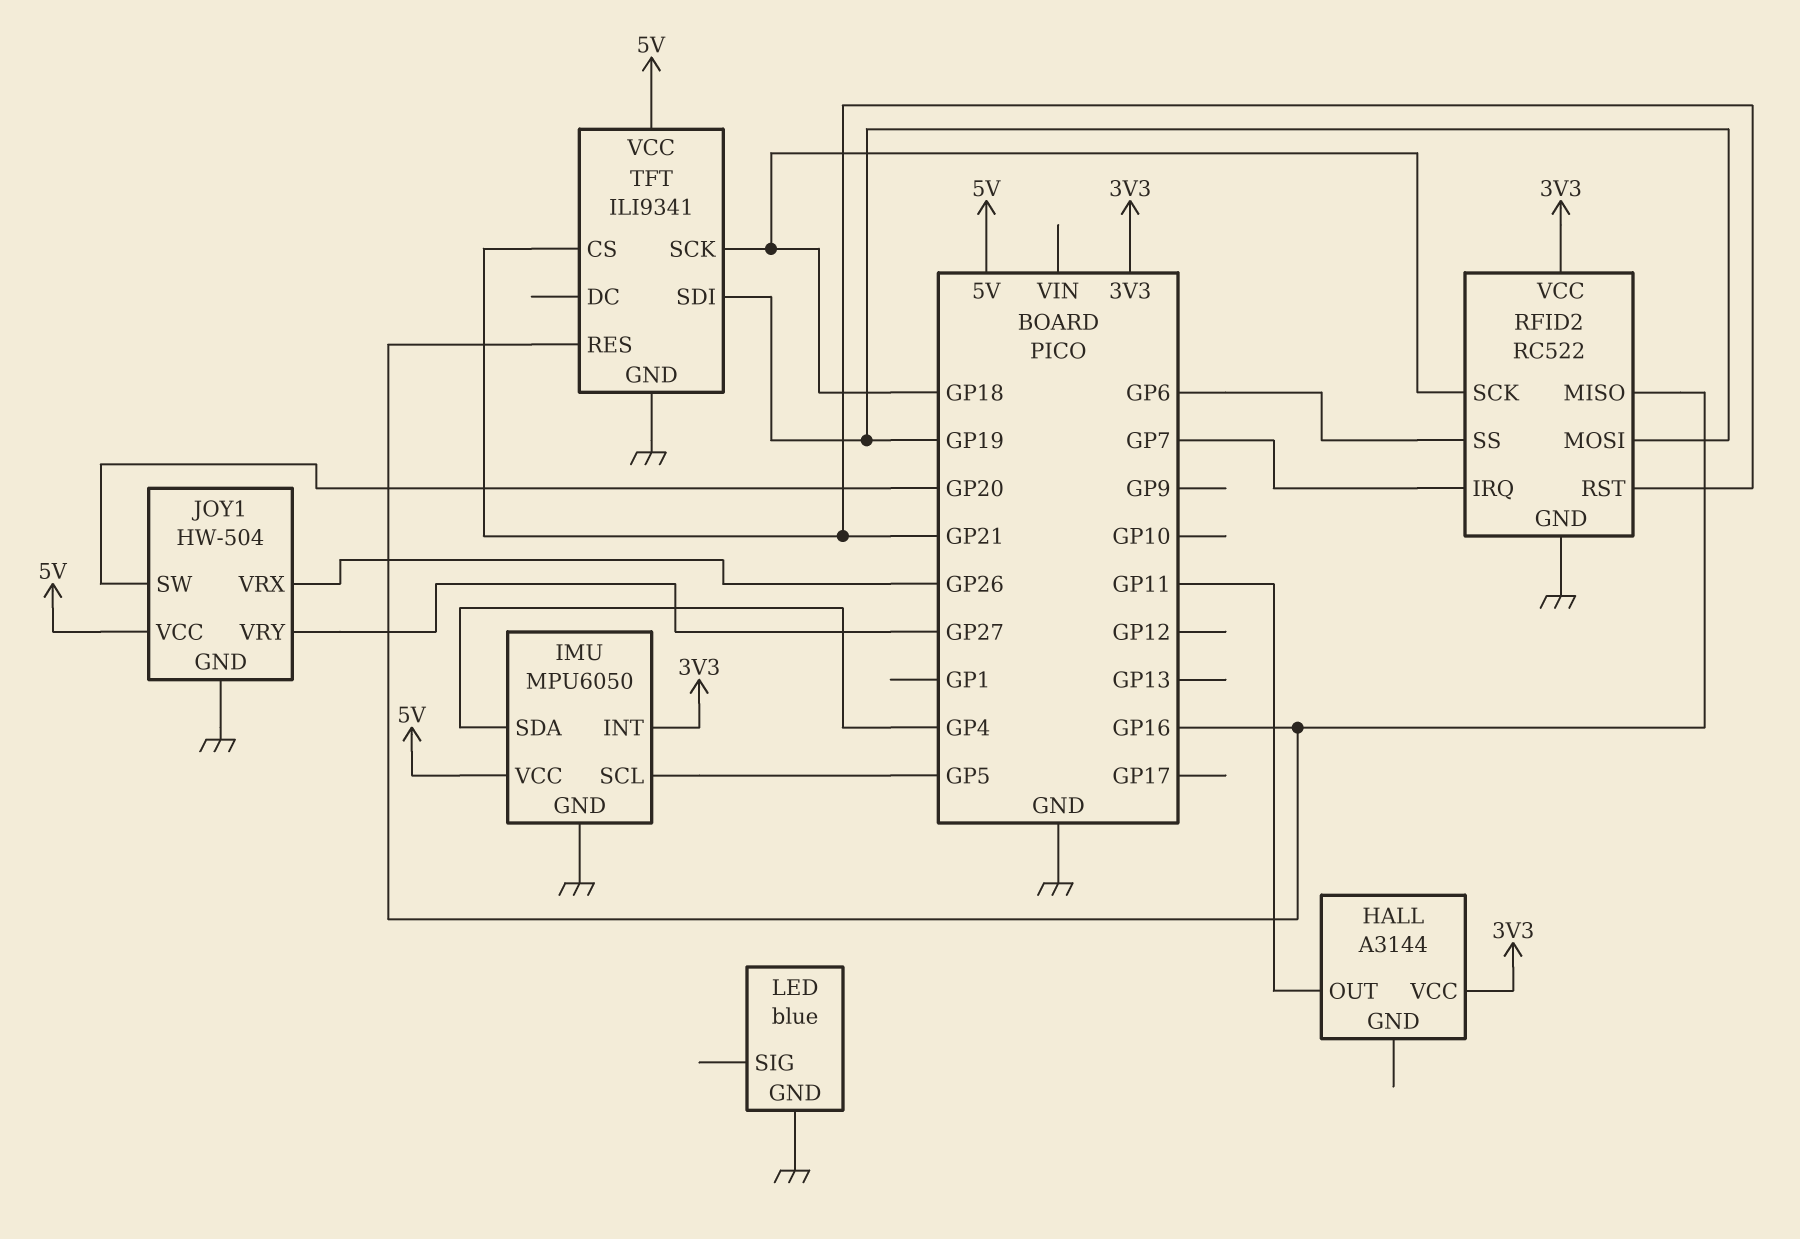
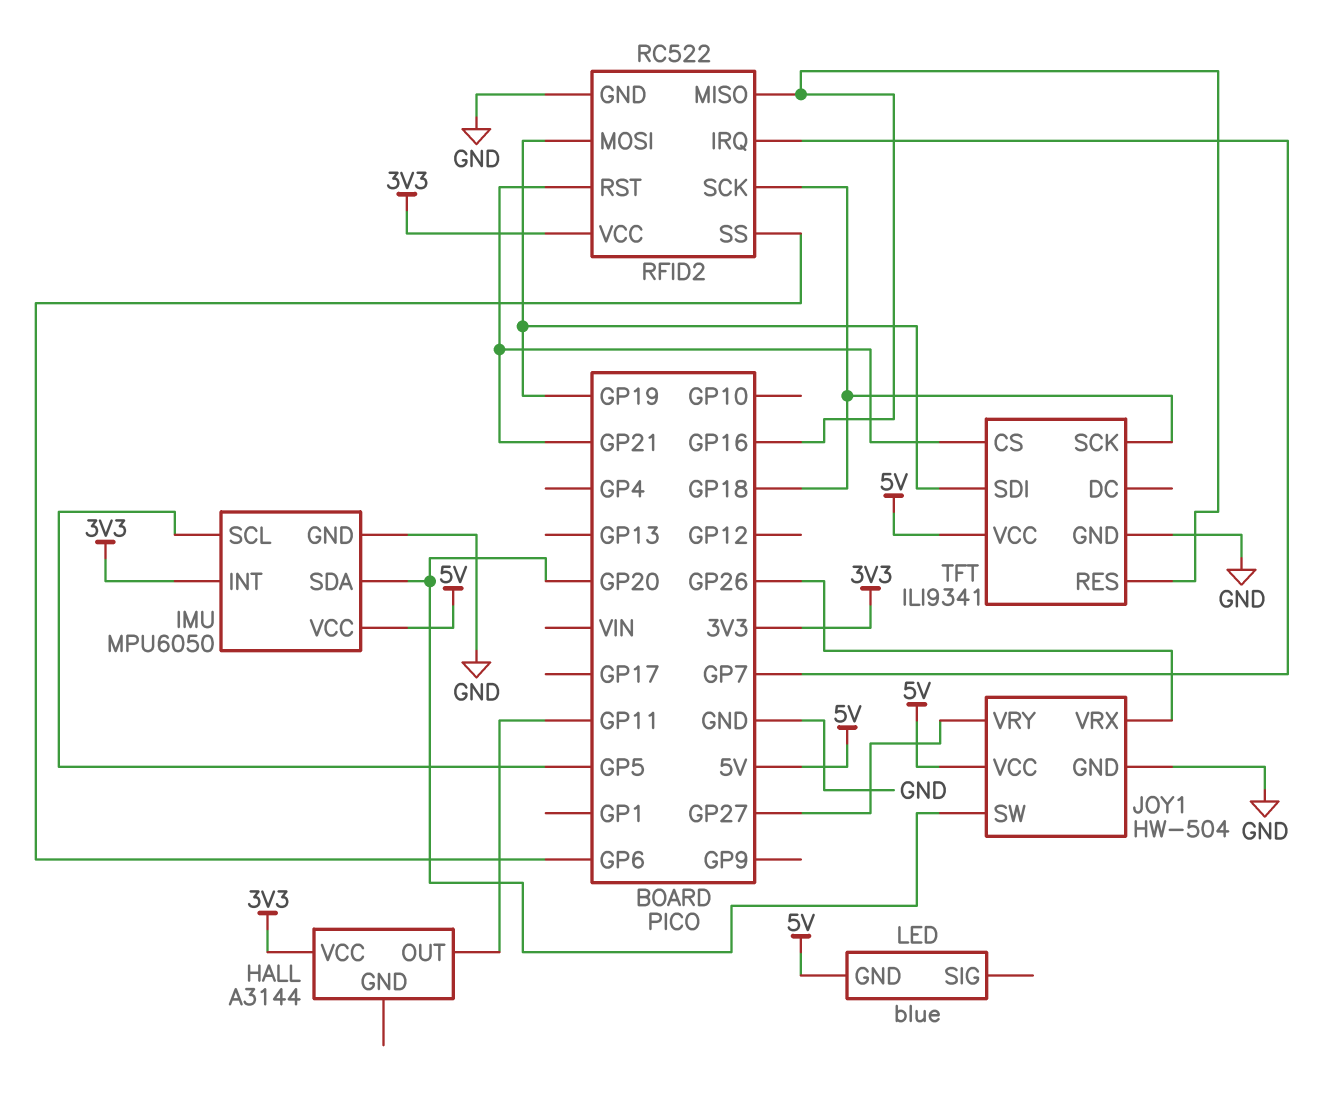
IMU pin SDA: GP4 -> GP20
LED pin GND: GND -> 5V

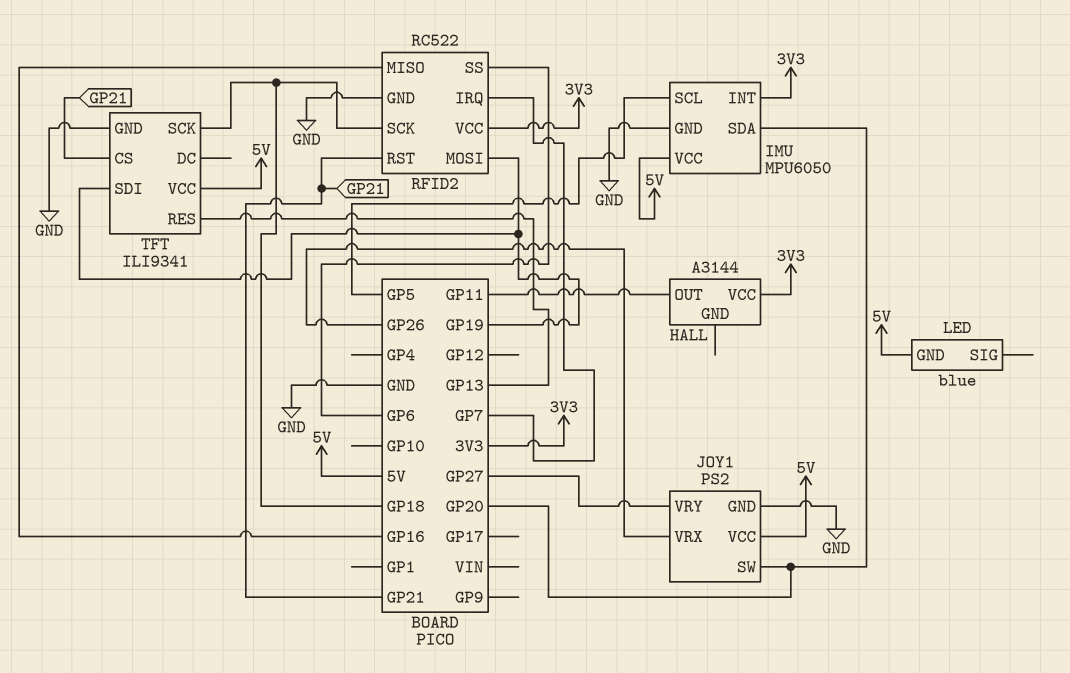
JOY1: HW-504 -> PS2
TFT pin RES: GP16 -> GP13

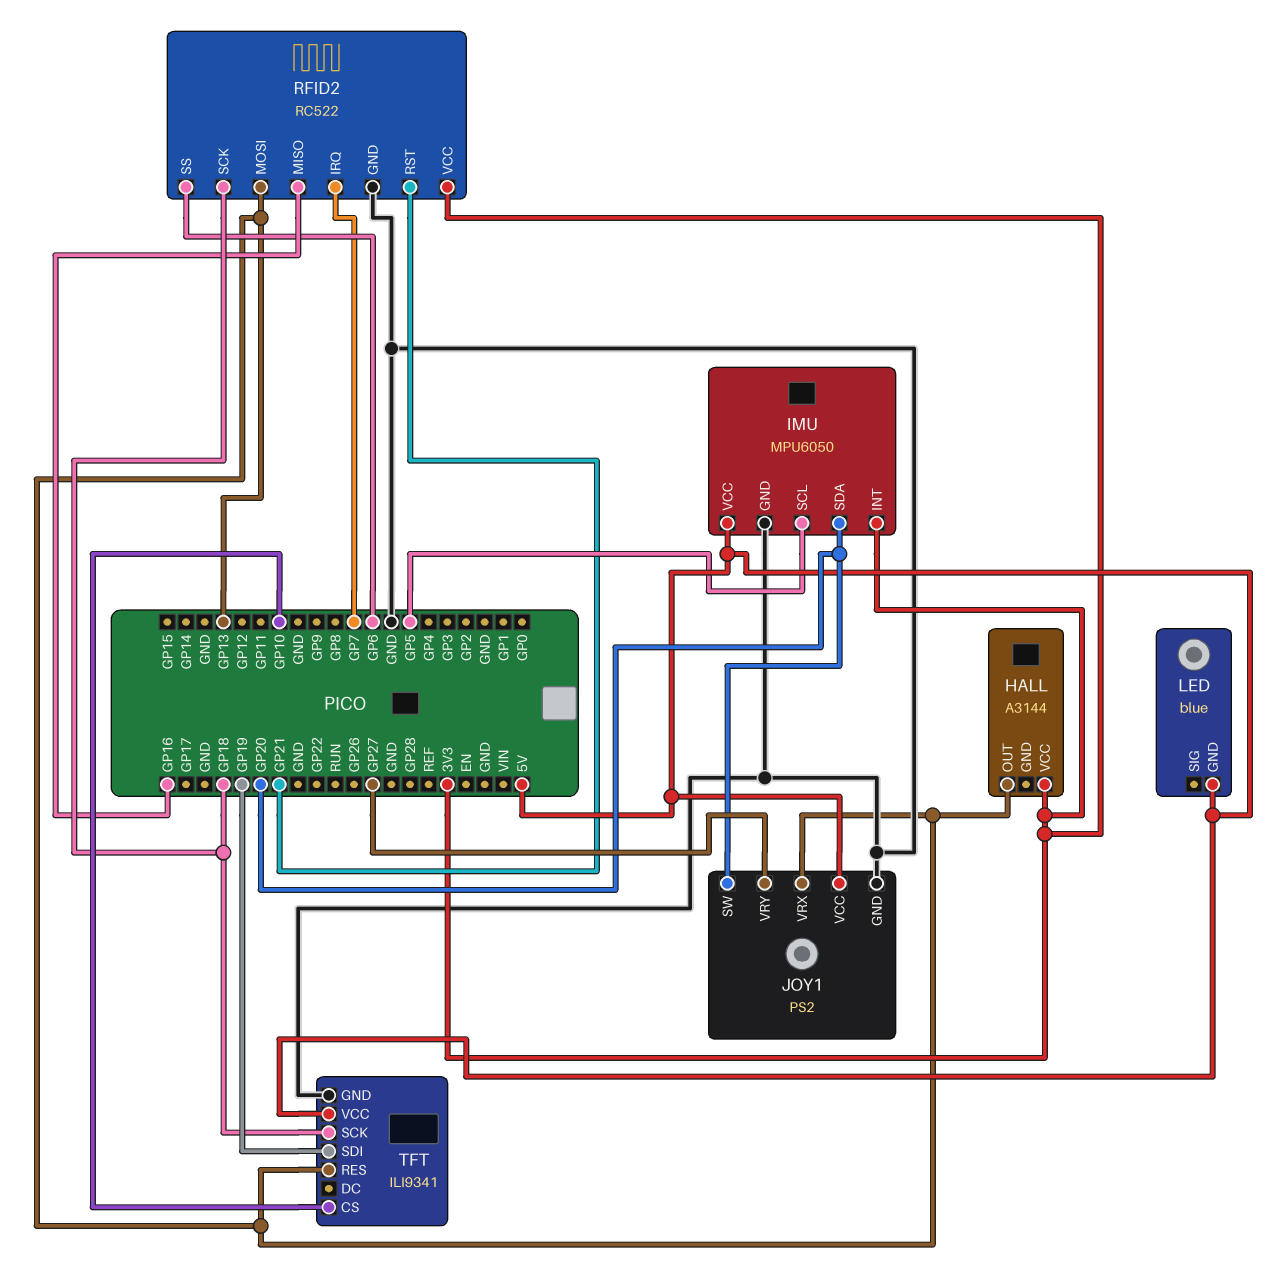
HALL pin OUT: GP11 -> GP13
JOY1 pin VRX: GP26 -> GP13
RFID2 pin MOSI: GP19 -> GP13
TFT pin CS: GP21 -> GP10

